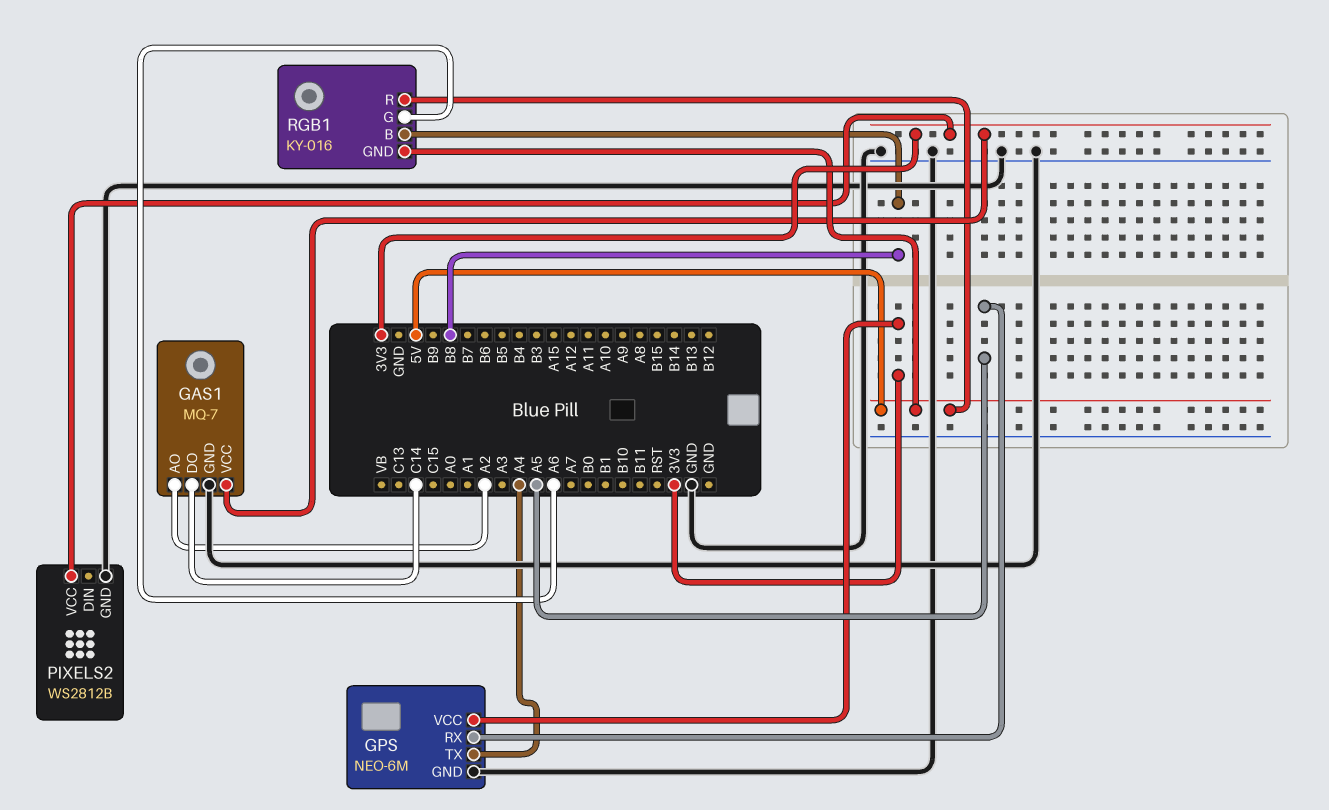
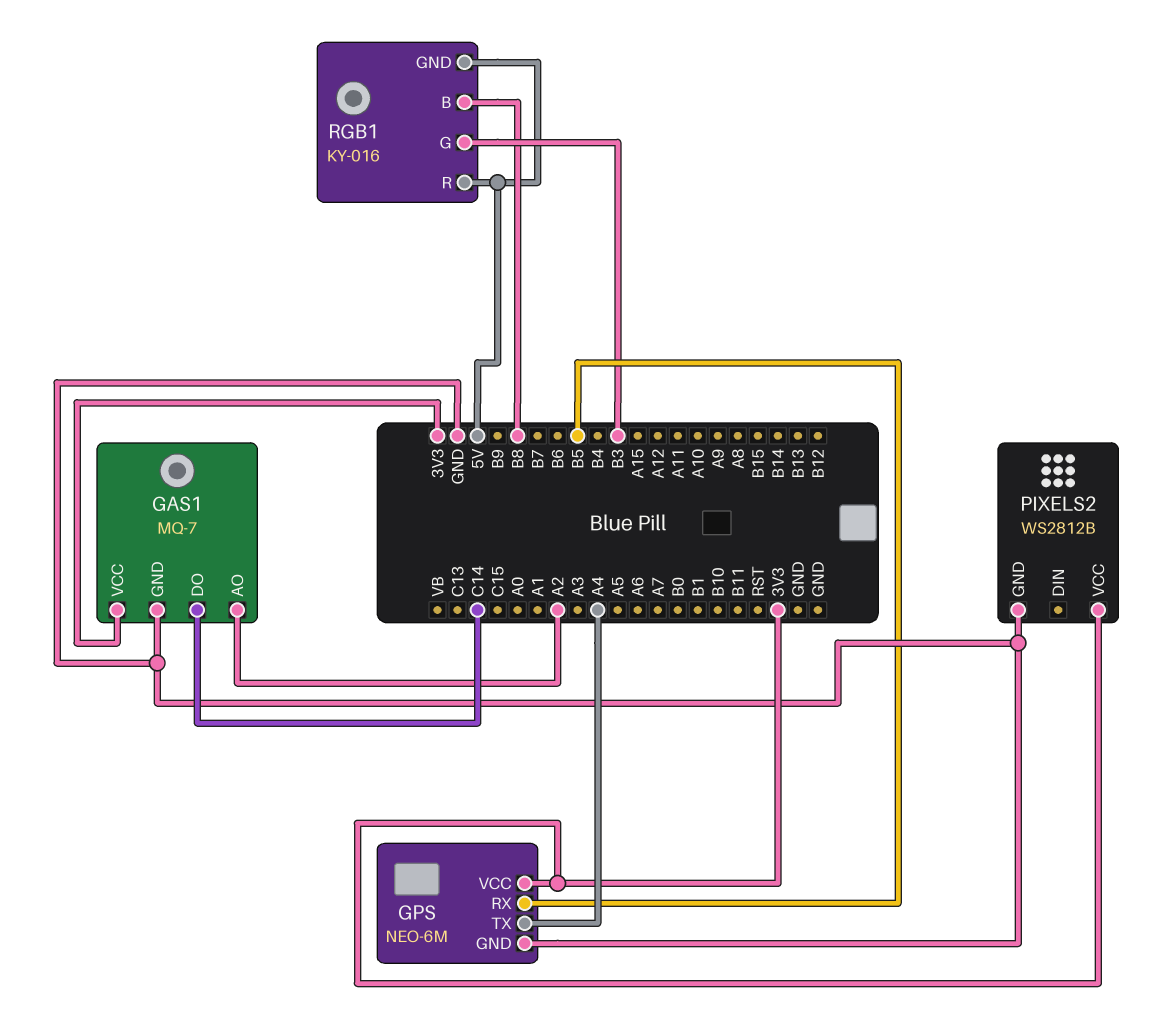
GPS pin RX: A5 -> B5
RGB1 pin G: A6 -> B3

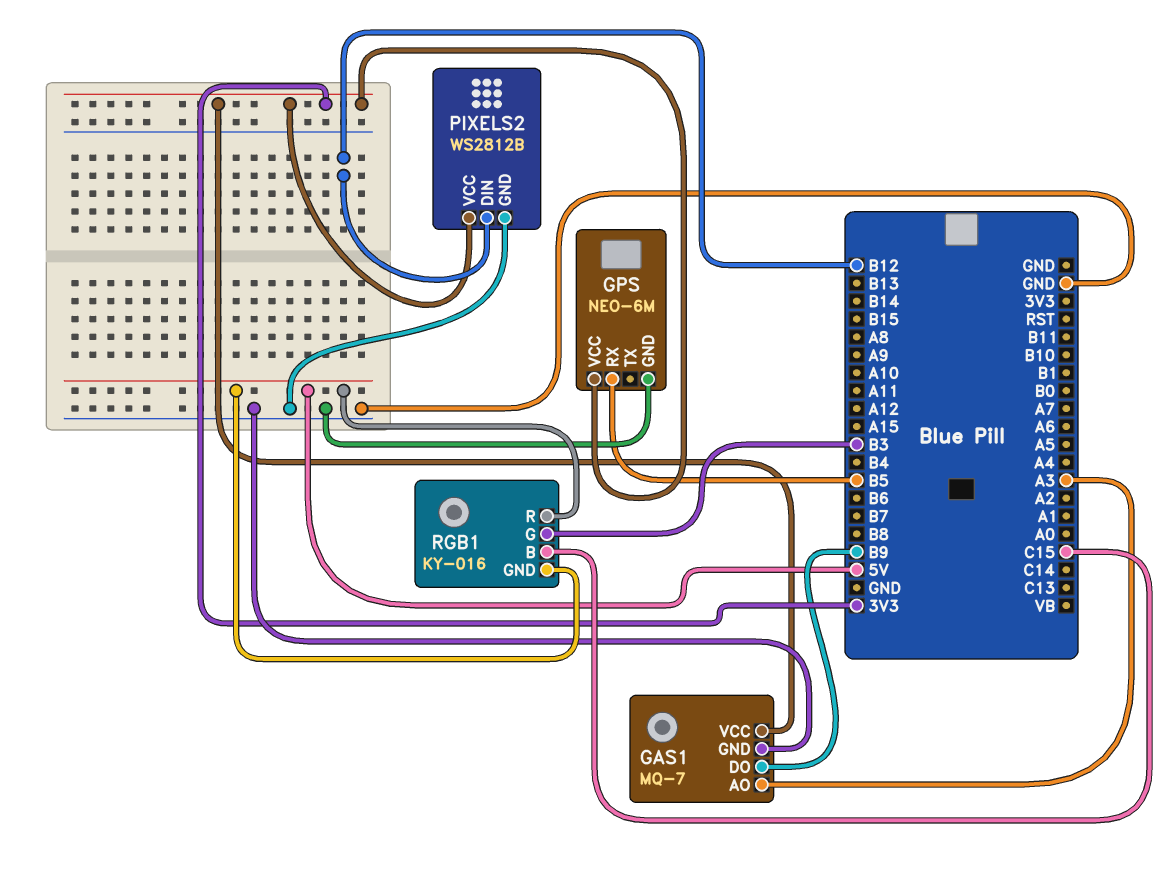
GAS1 pin AO: A2 -> A3
GAS1 pin DO: C14 -> B9
GPS pin TX: A4 -> none
PIXELS2 pin DIN: none -> B12
RGB1 pin B: B8 -> C15

